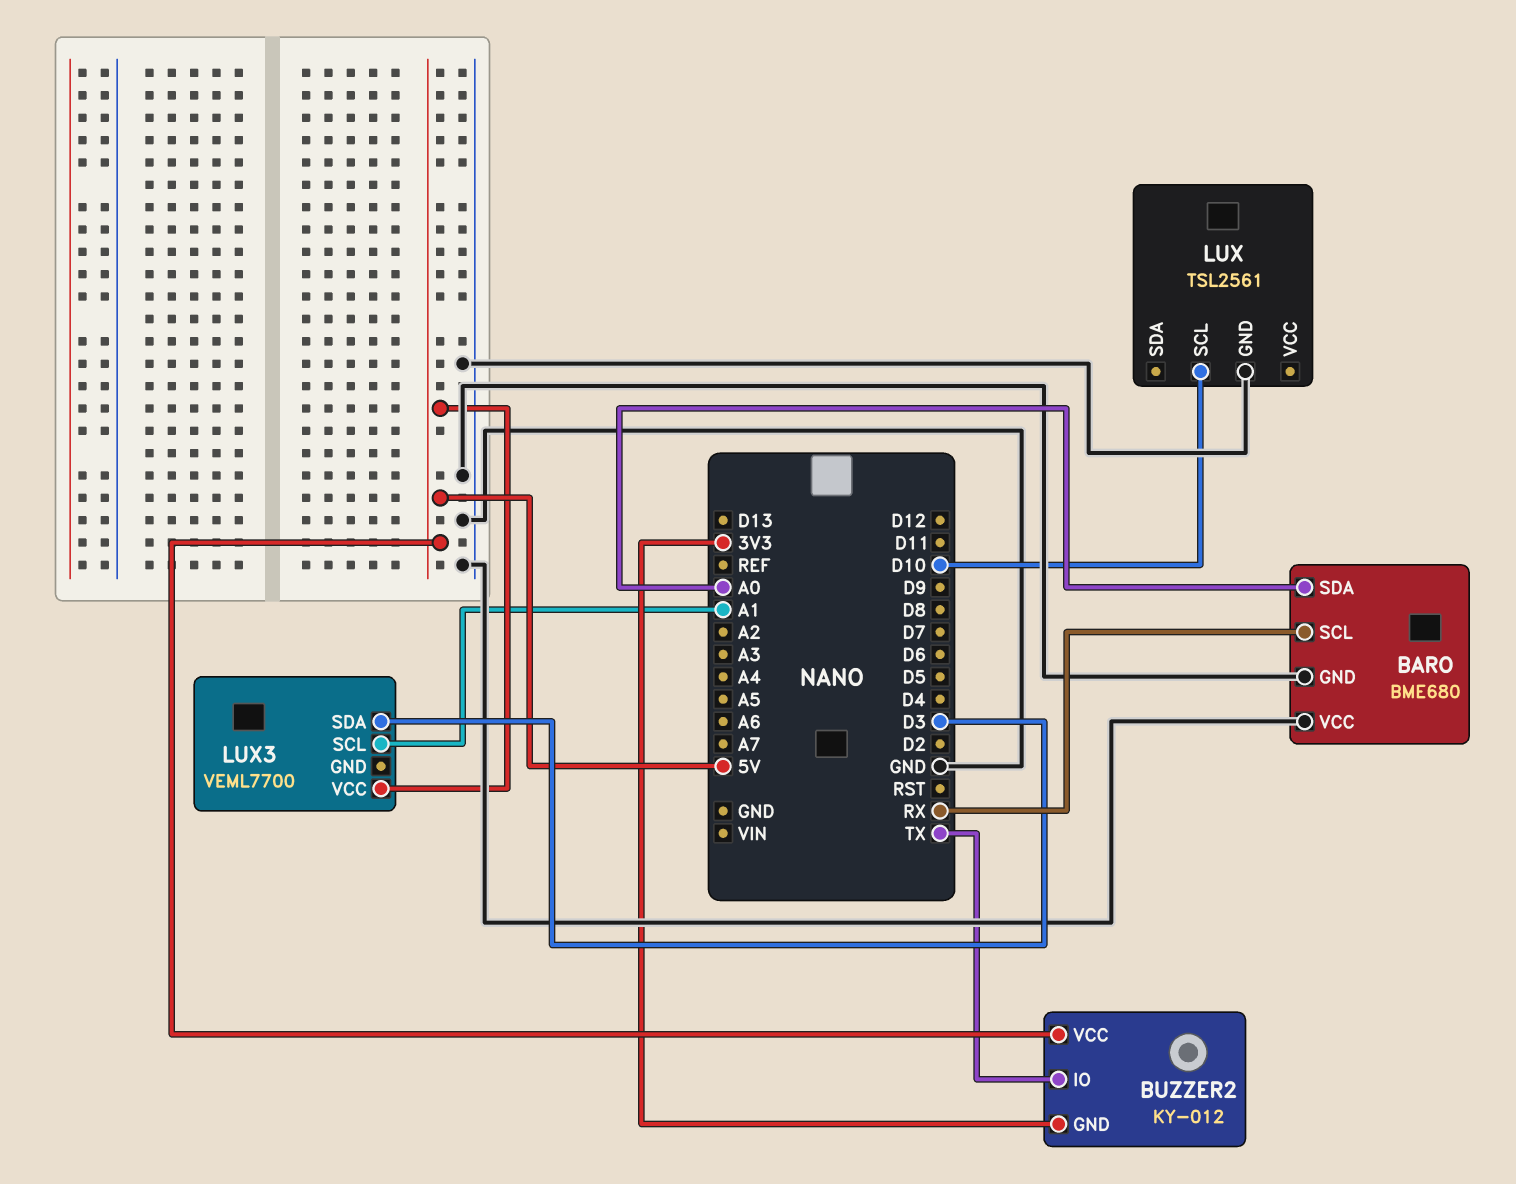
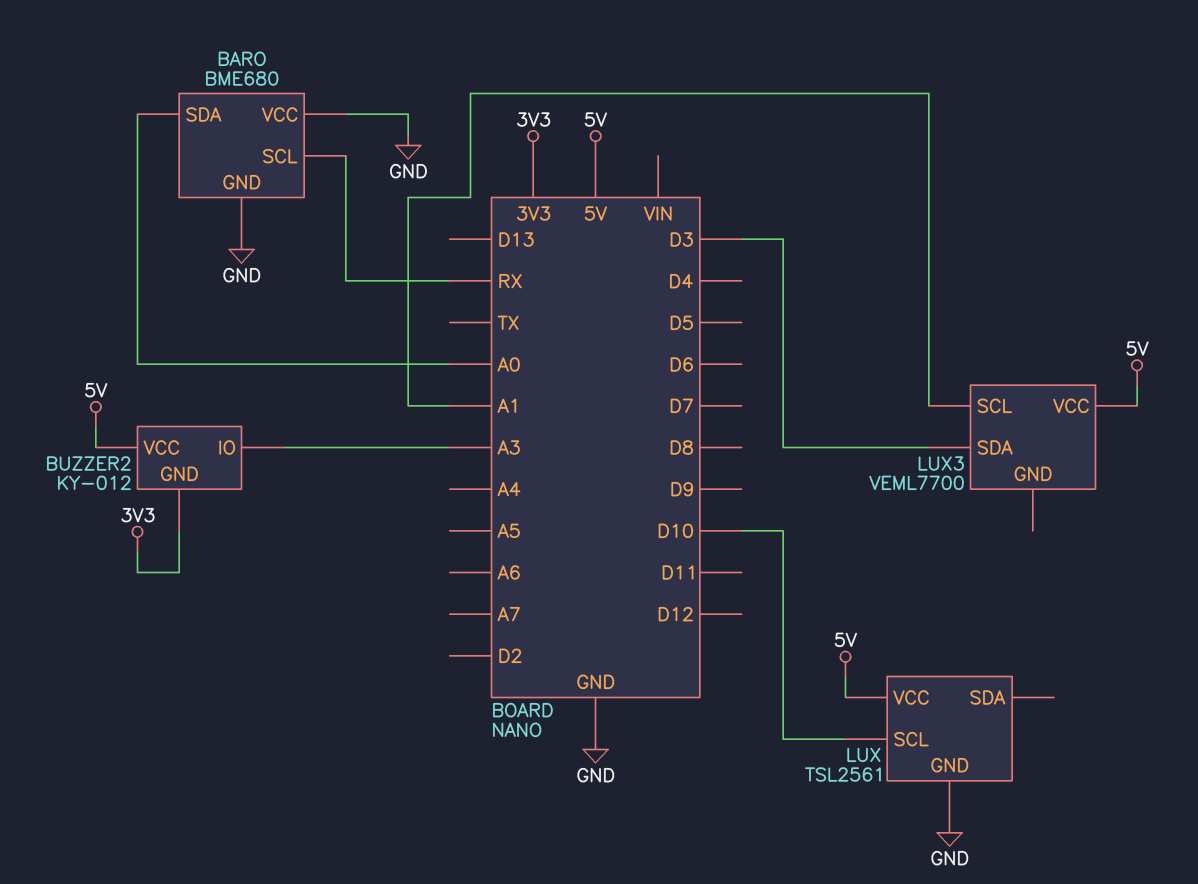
BUZZER2 pin IO: TX -> A3
LUX pin VCC: none -> 5V

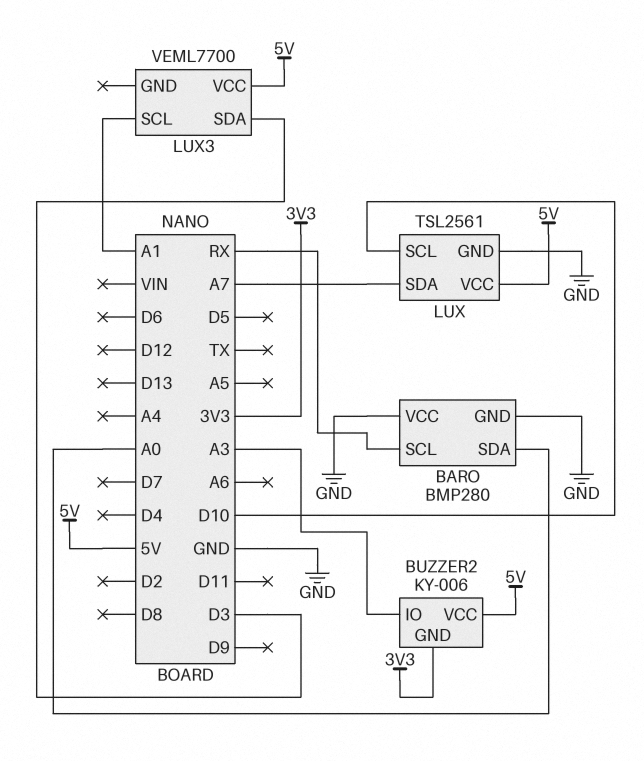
BARO: BME680 -> BMP280
BUZZER2: KY-012 -> KY-006
LUX pin SDA: none -> A7

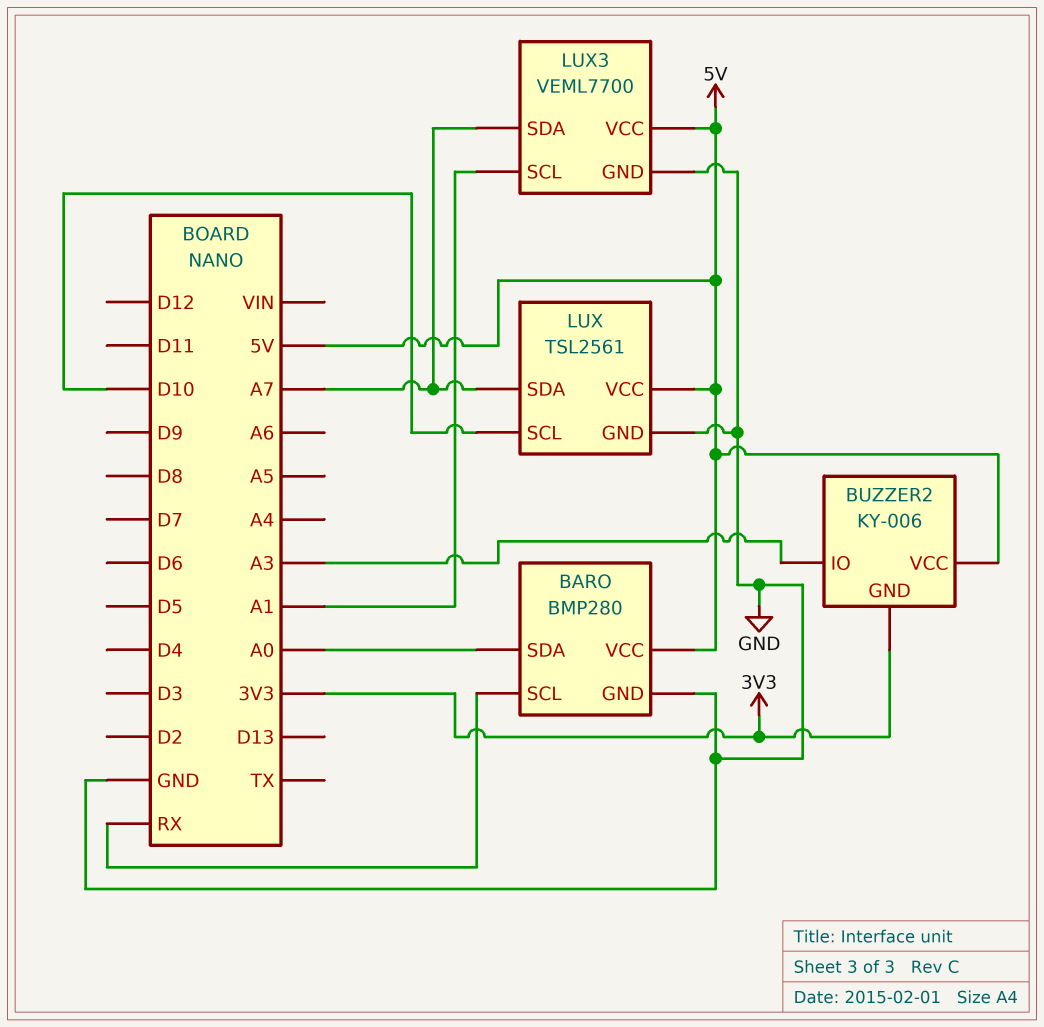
BARO pin VCC: GND -> 5V
LUX3 pin GND: none -> GND
LUX3 pin SDA: D3 -> A7

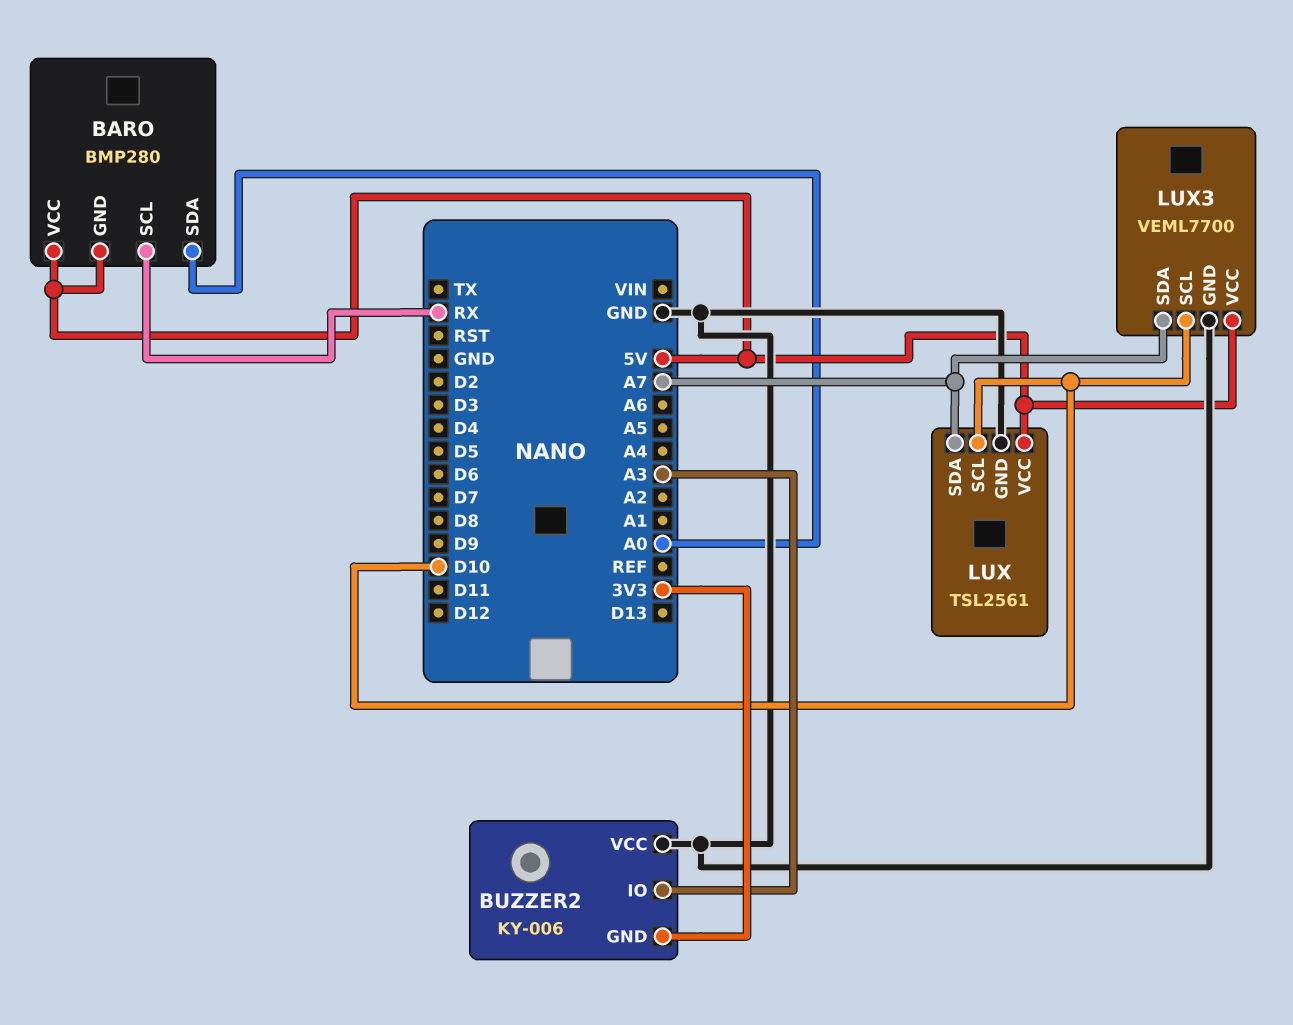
BARO pin GND: GND -> 5V
BUZZER2 pin VCC: 5V -> GND
LUX3 pin SCL: A1 -> D10

